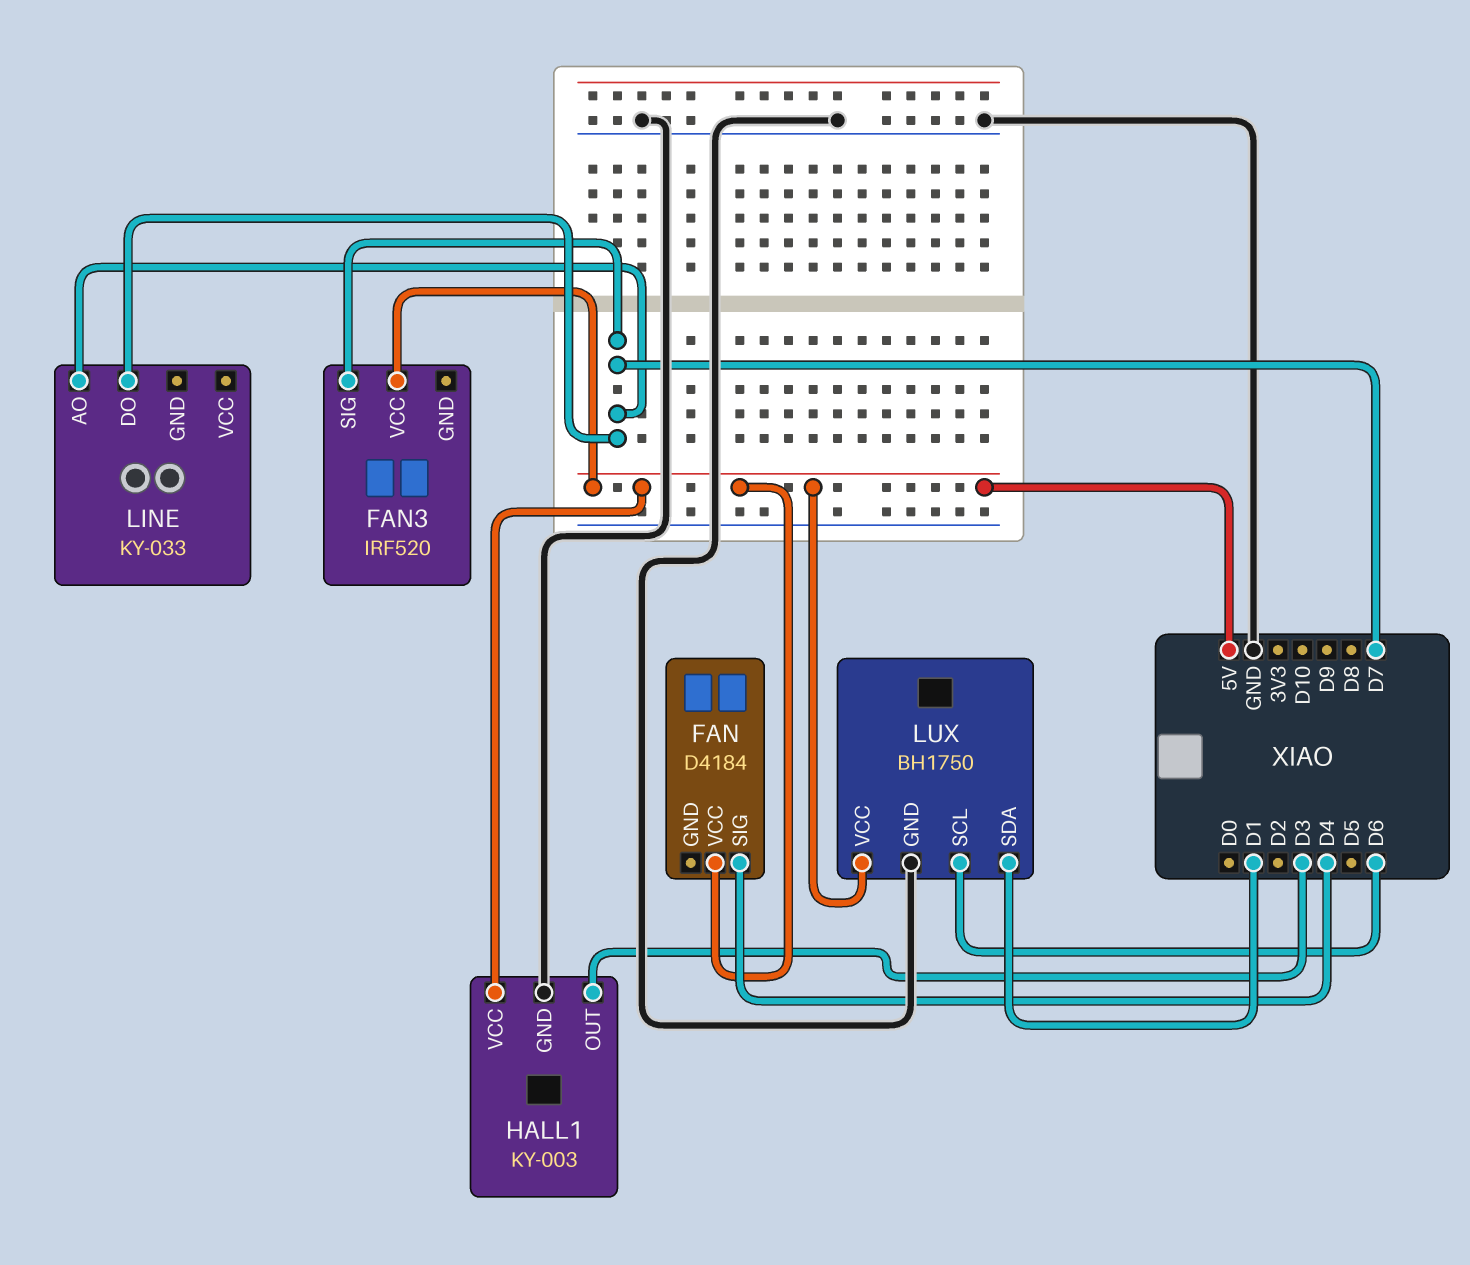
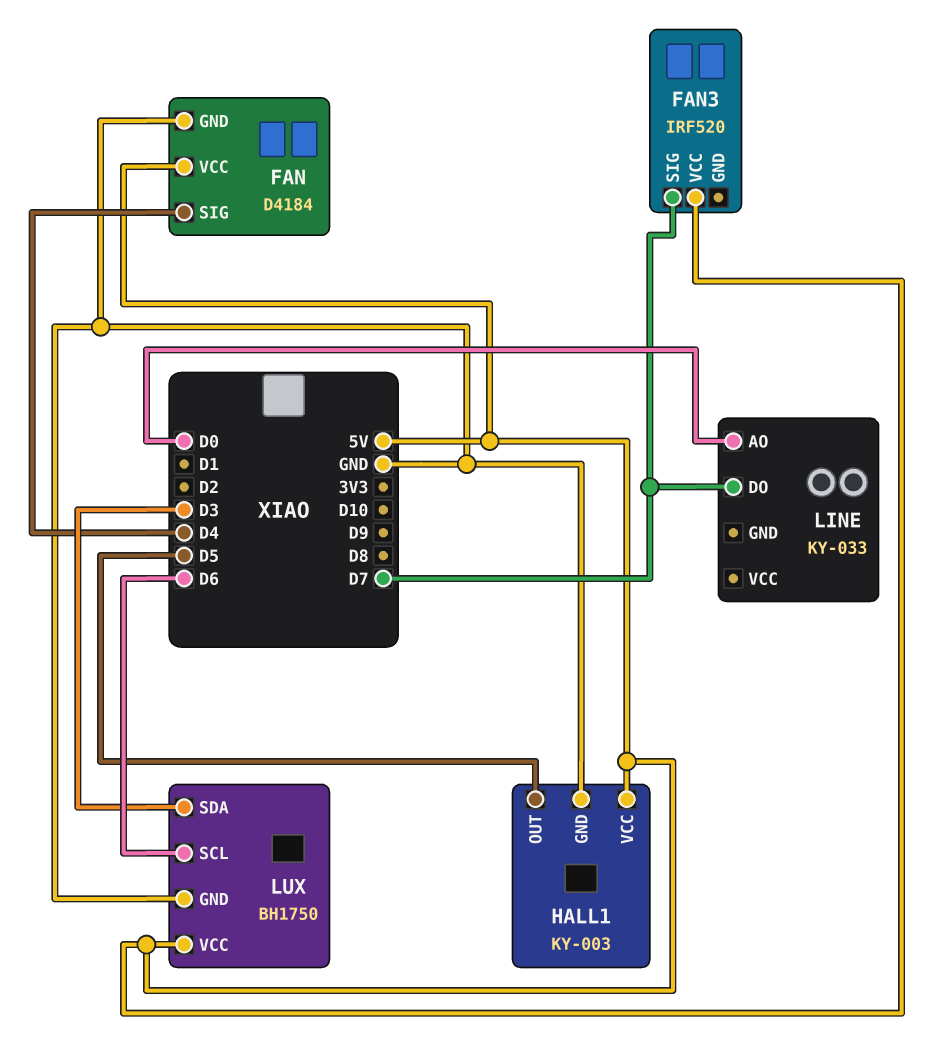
FAN pin GND: none -> GND
HALL1 pin OUT: D3 -> D5
LINE pin AO: D7 -> D0
LUX pin SDA: D1 -> D3

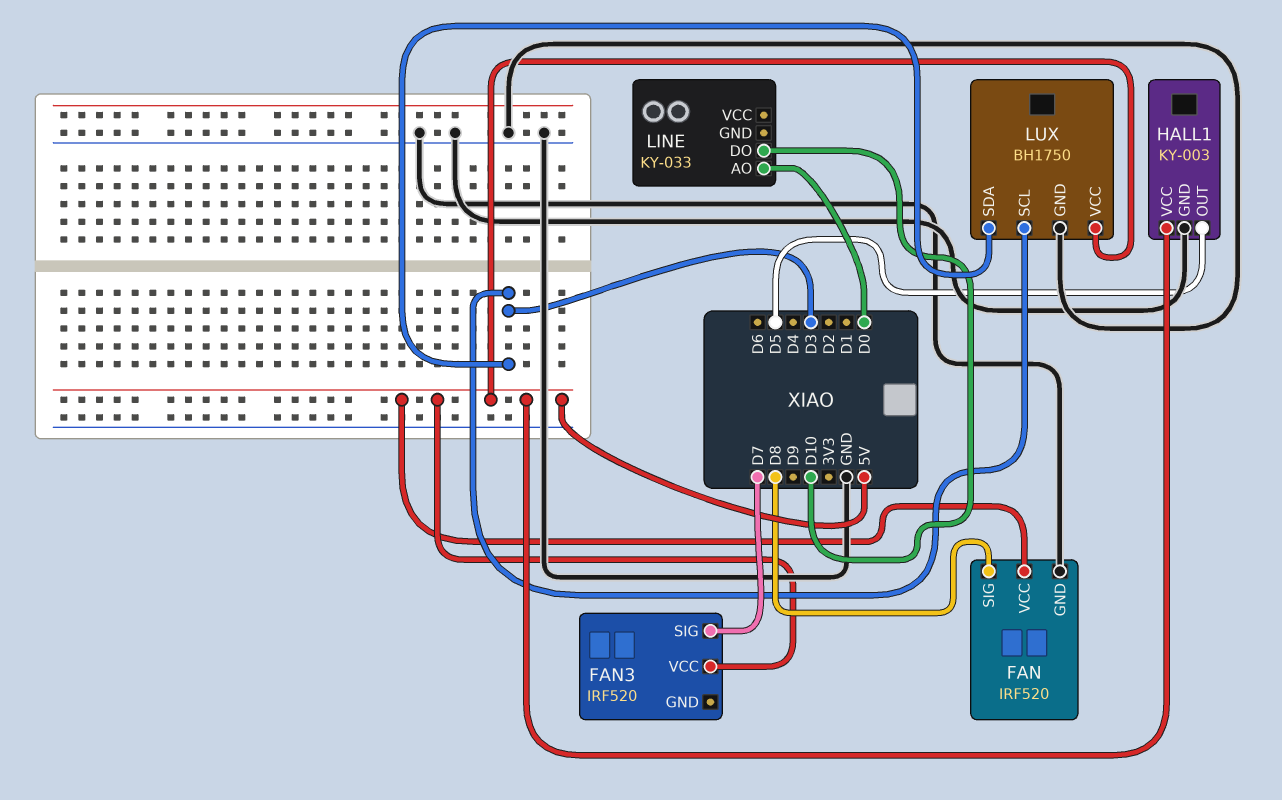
FAN: D4184 -> IRF520
FAN pin SIG: D4 -> D8
LINE pin DO: D7 -> D10
LUX pin SCL: D6 -> D3

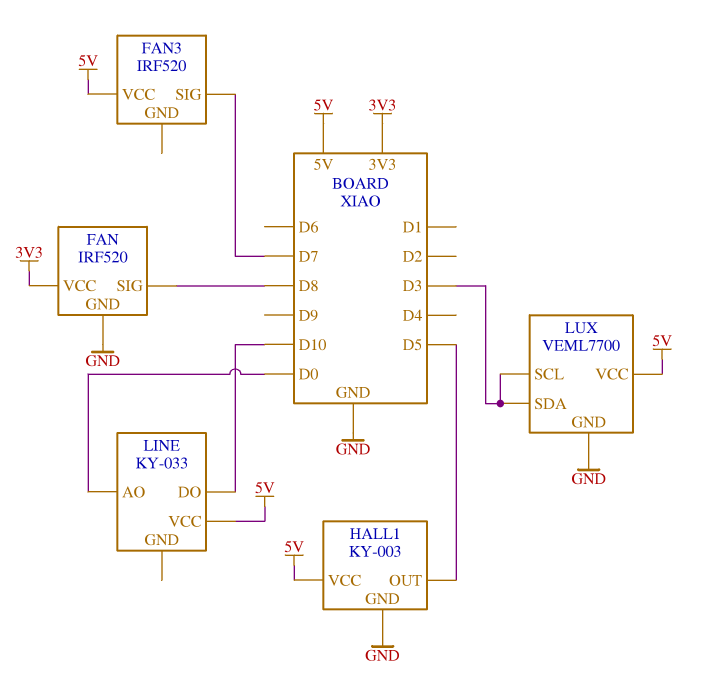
FAN pin VCC: 5V -> 3V3
LINE pin VCC: none -> 5V
LUX: BH1750 -> VEML7700

